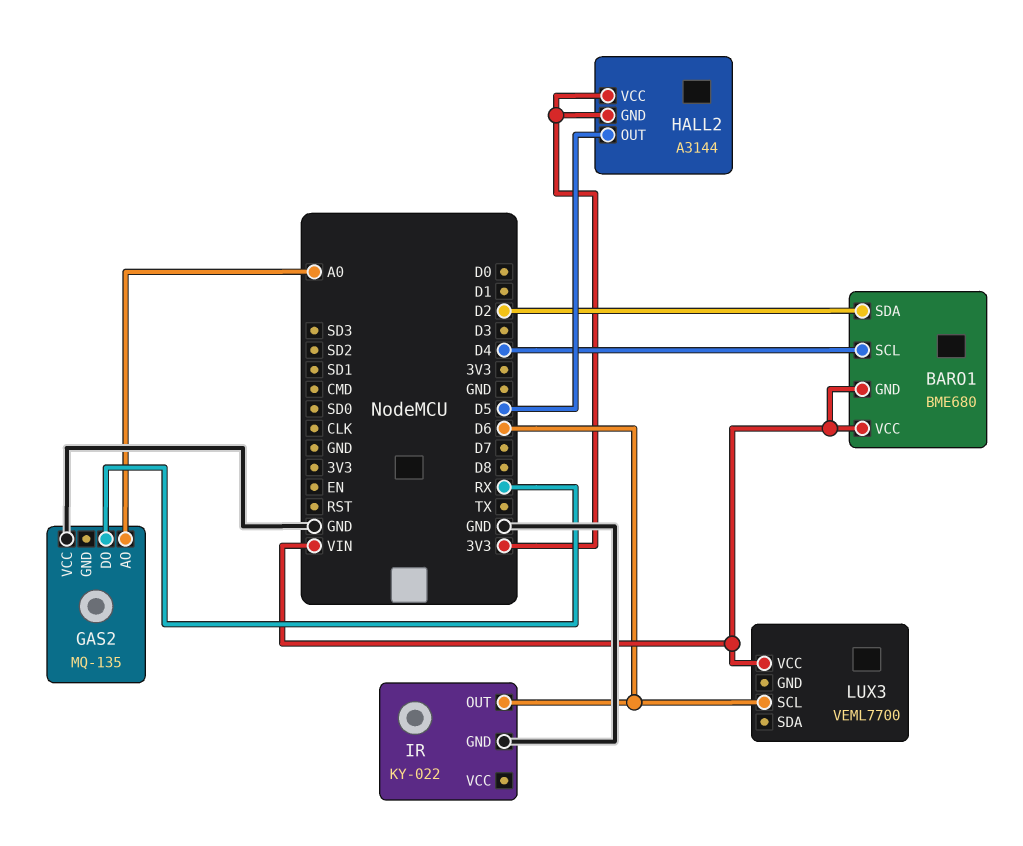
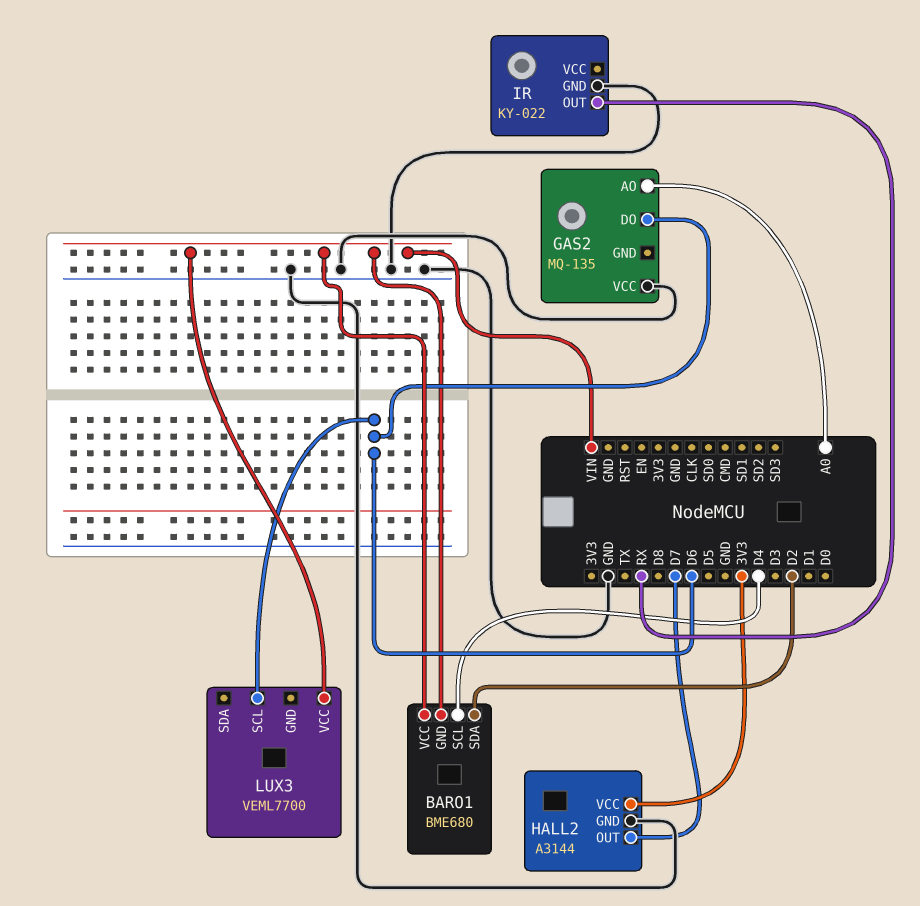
GAS2 pin DO: RX -> D6
HALL2 pin GND: 3V3 -> GND
HALL2 pin OUT: D5 -> D7
IR pin OUT: D6 -> RX

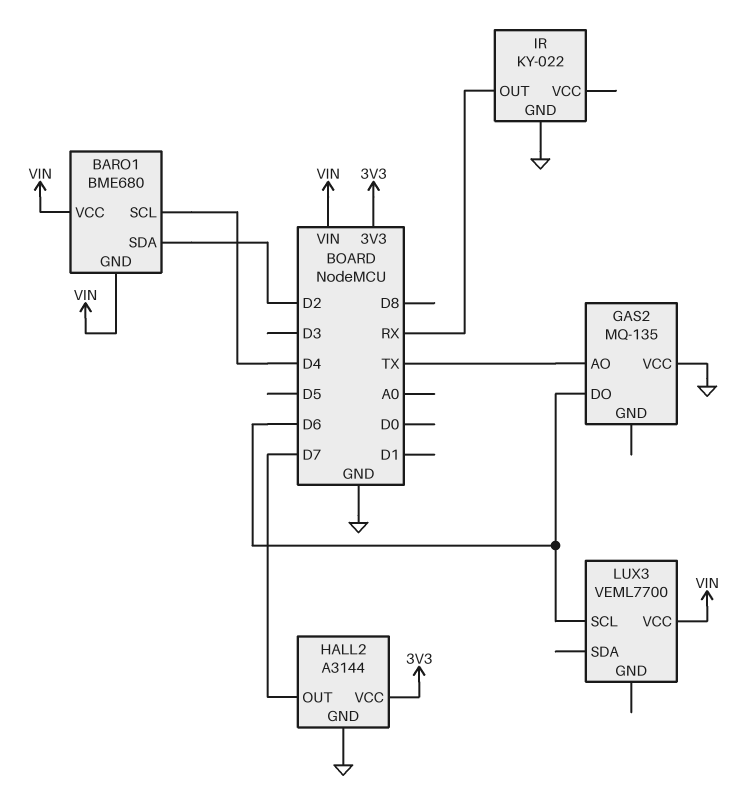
GAS2 pin AO: A0 -> TX

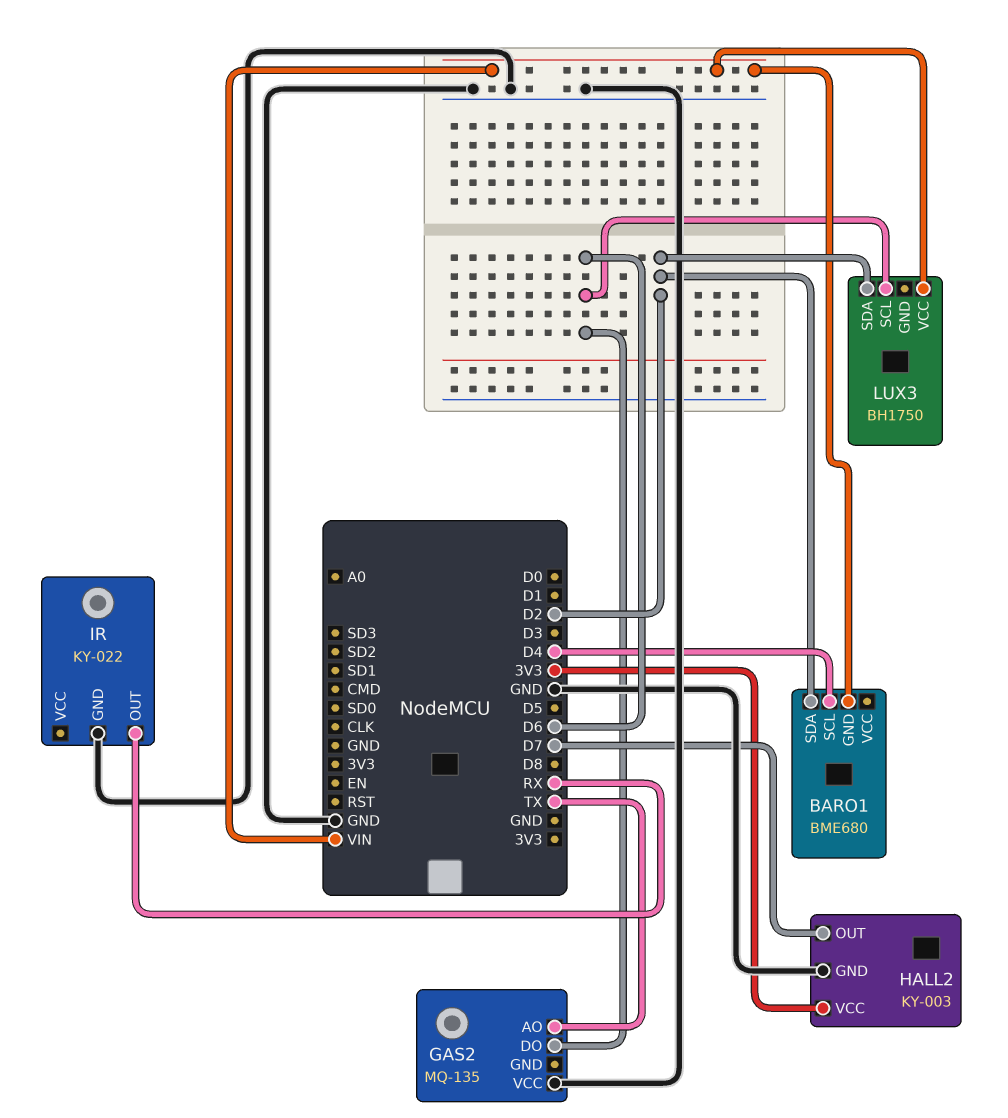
BARO1 pin VCC: VIN -> none
HALL2: A3144 -> KY-003
LUX3: VEML7700 -> BH1750
LUX3 pin SDA: none -> D2

